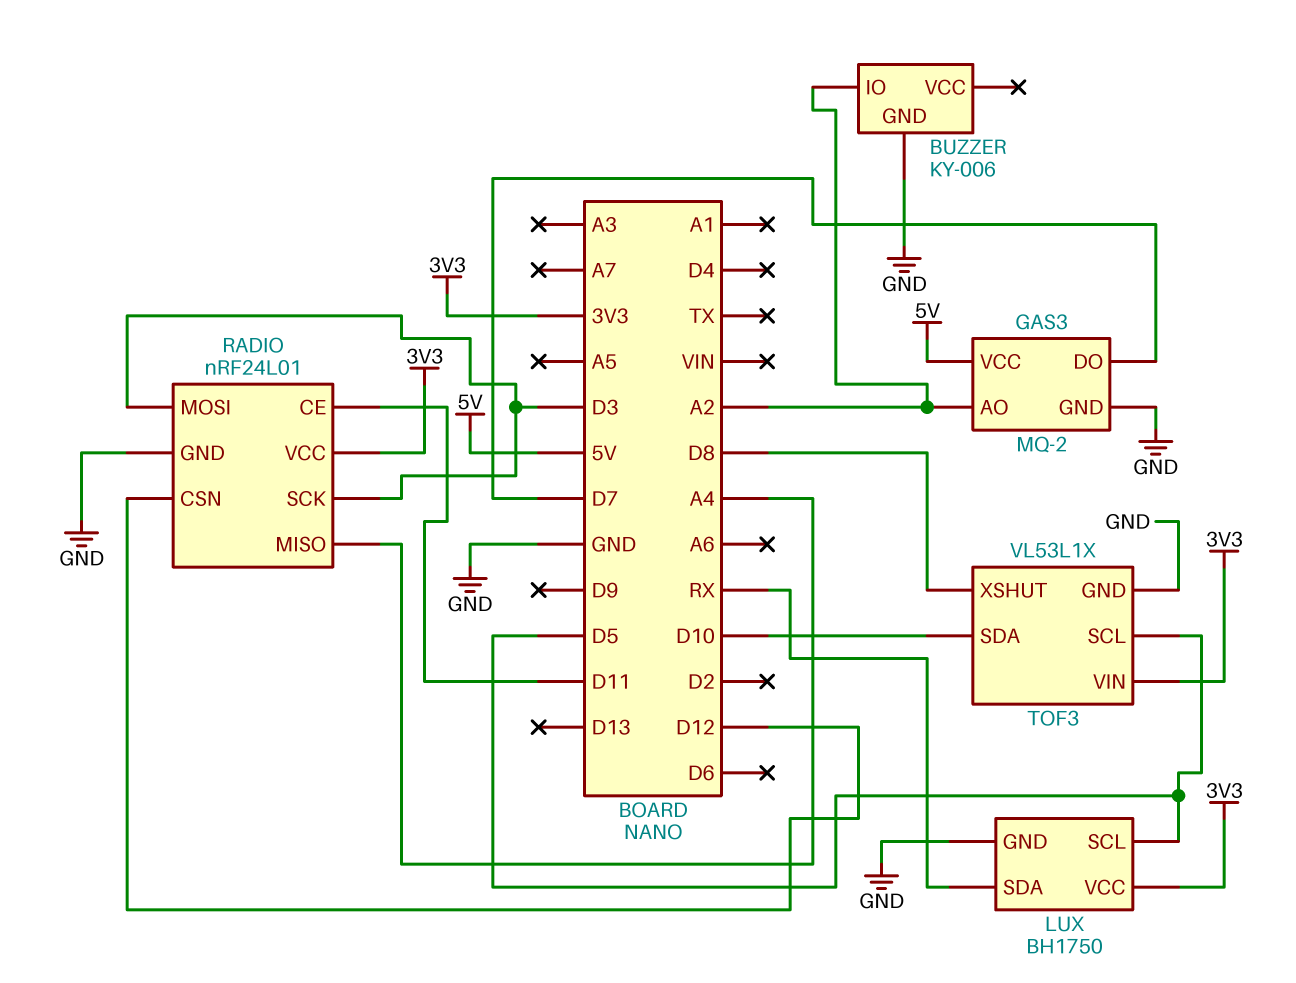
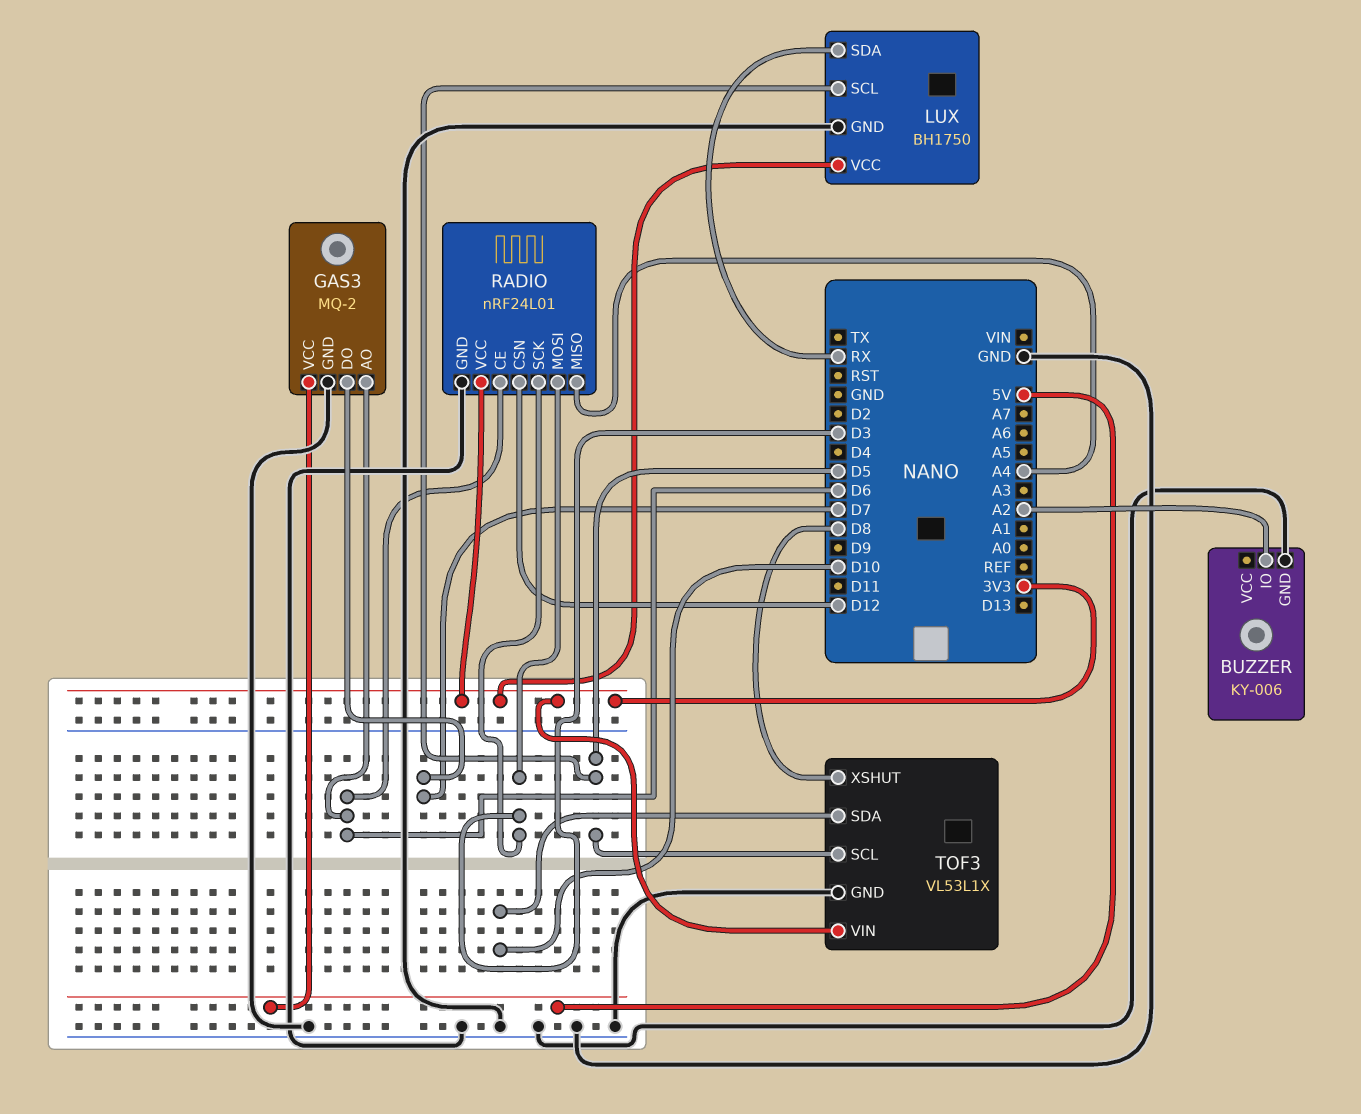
GAS3 pin AO: A2 -> D6
RADIO pin CE: D11 -> D6

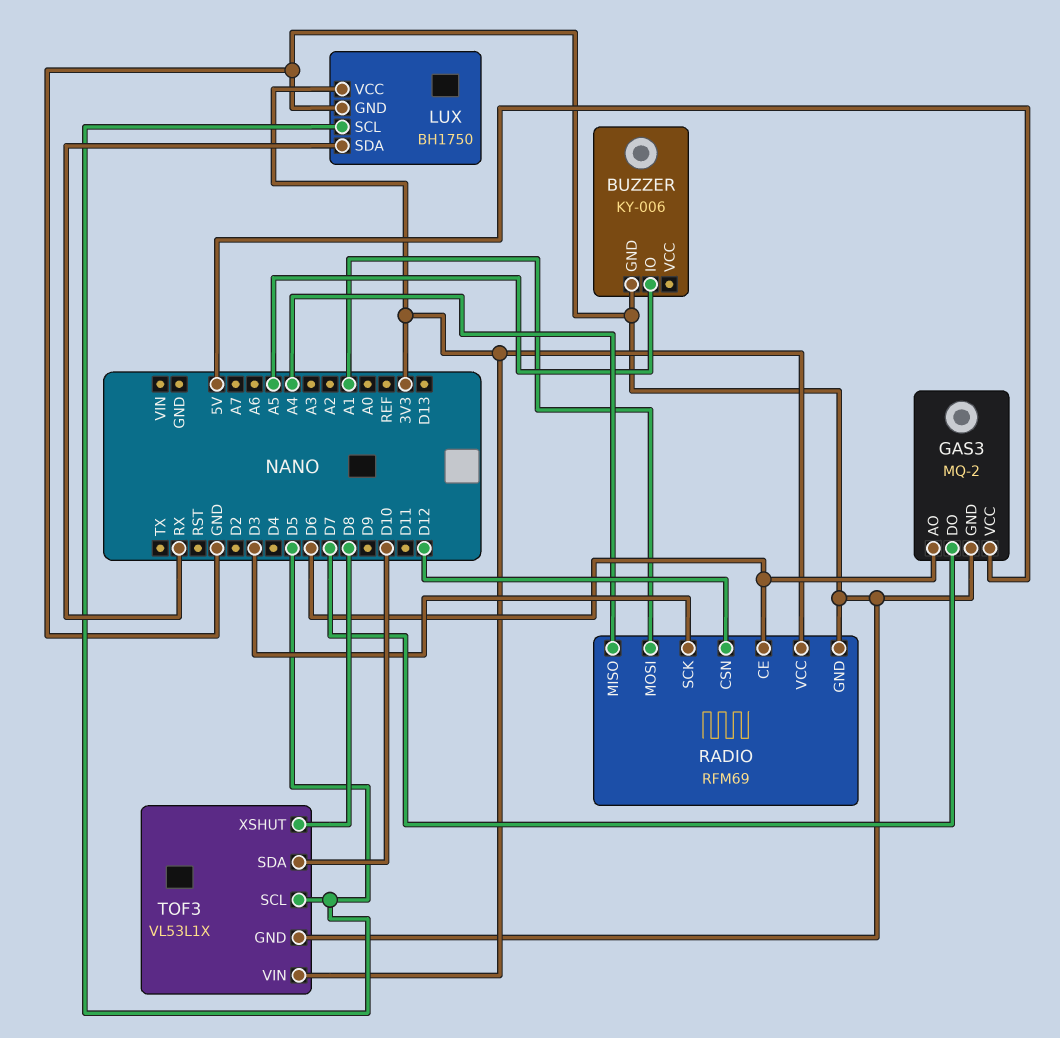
BUZZER pin IO: A2 -> A5
RADIO: nRF24L01 -> RFM69
RADIO pin MOSI: D3 -> A1

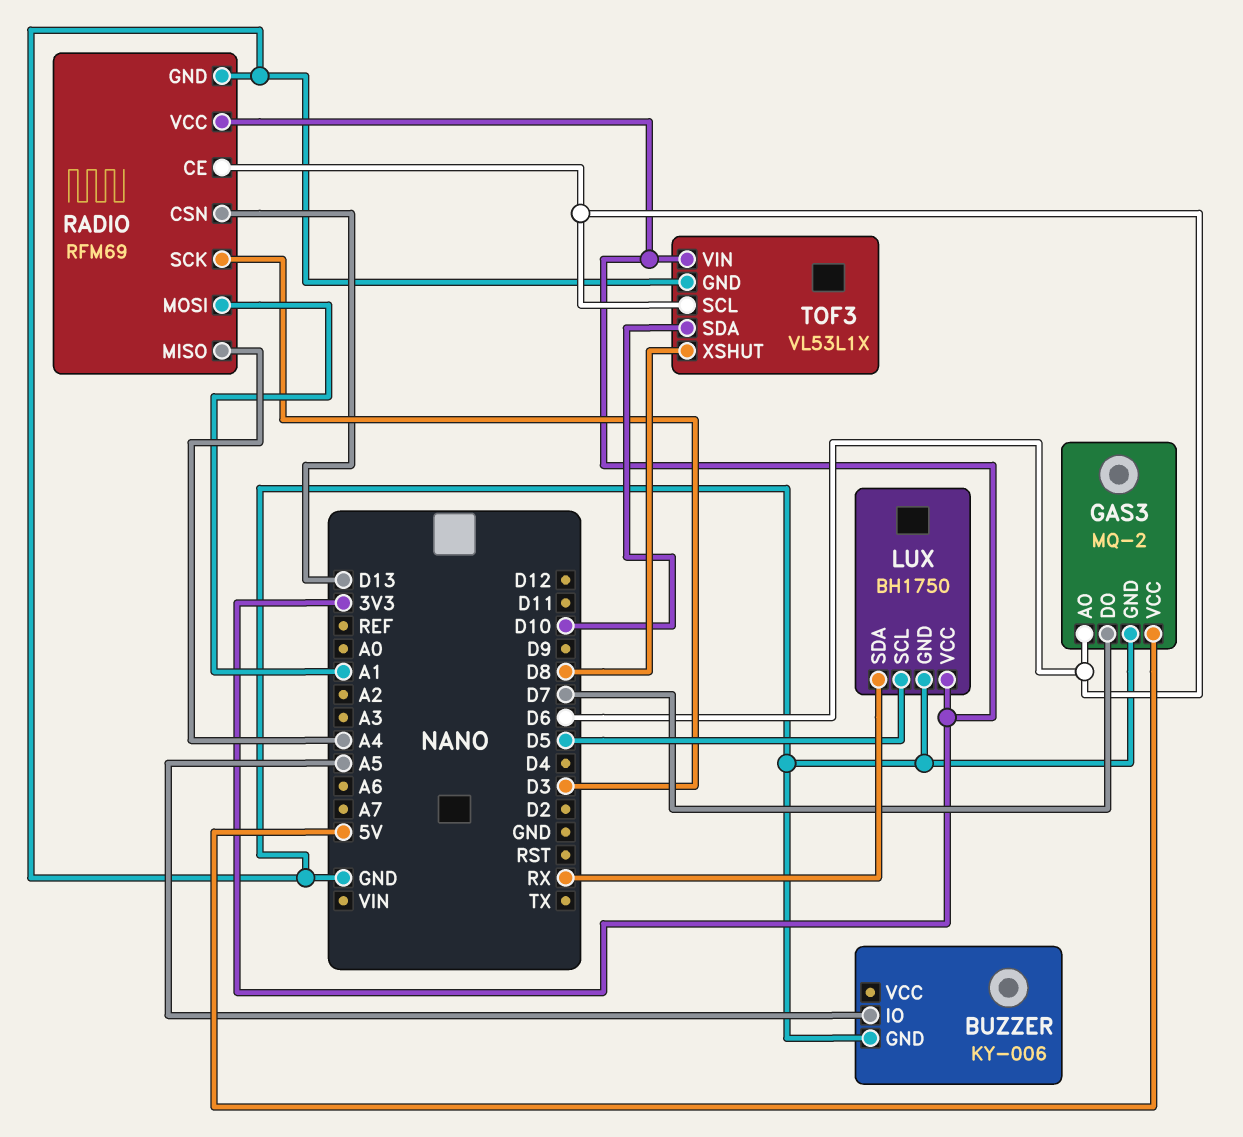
RADIO pin CSN: D12 -> D13
TOF3 pin SCL: D5 -> D6

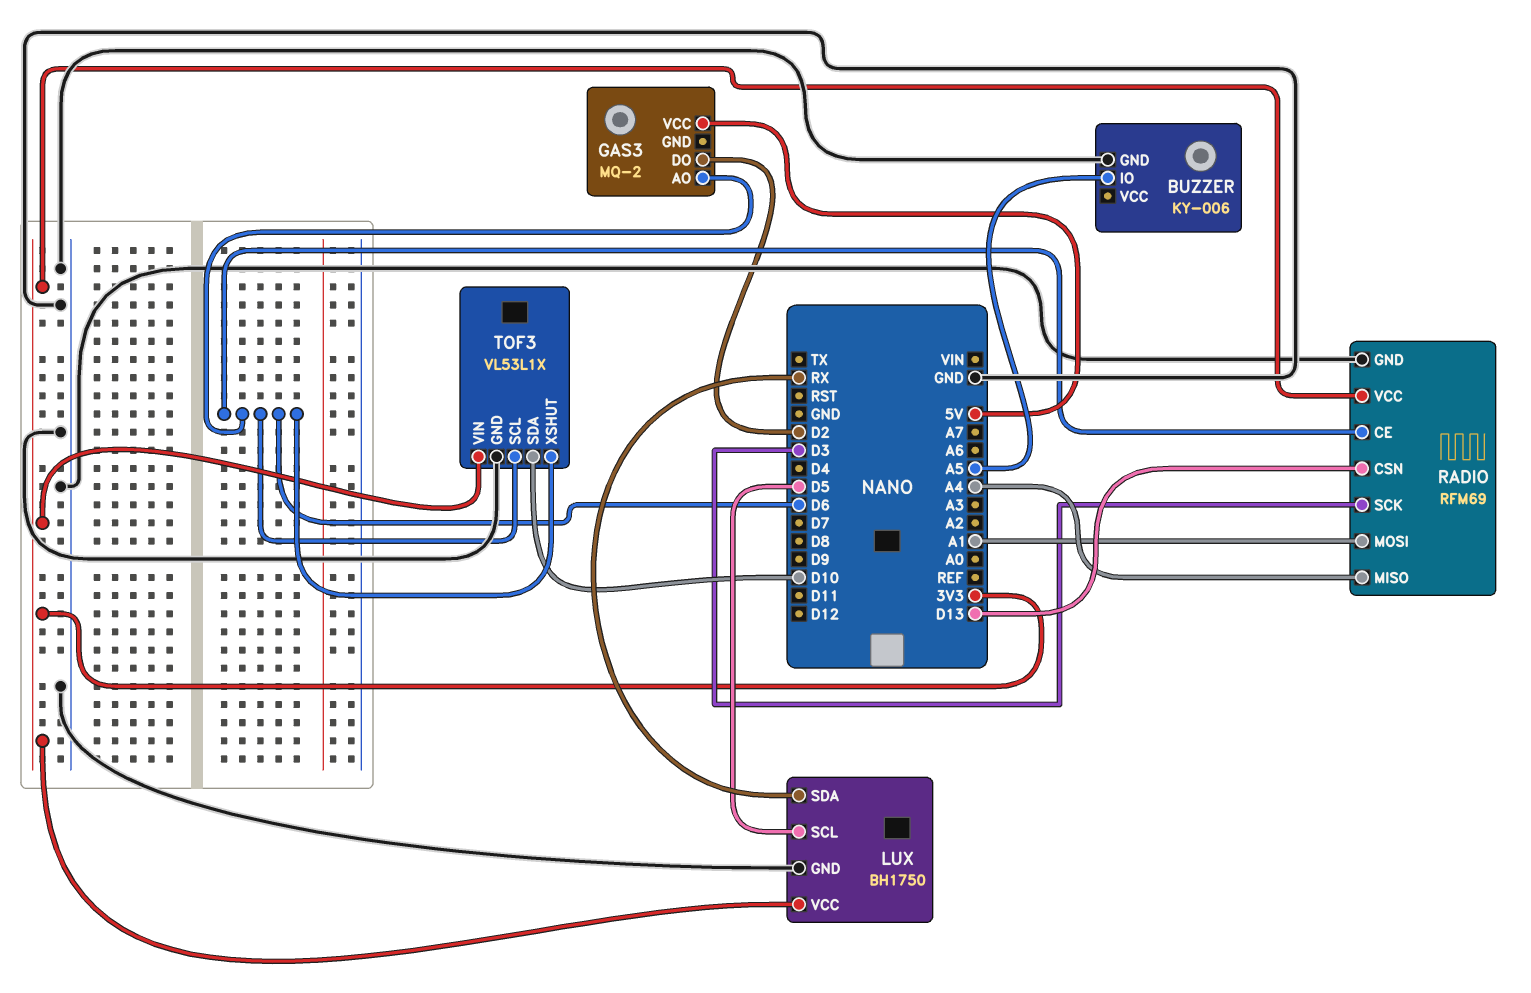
GAS3 pin DO: D7 -> D2
GAS3 pin GND: GND -> none
TOF3 pin XSHUT: D8 -> D6

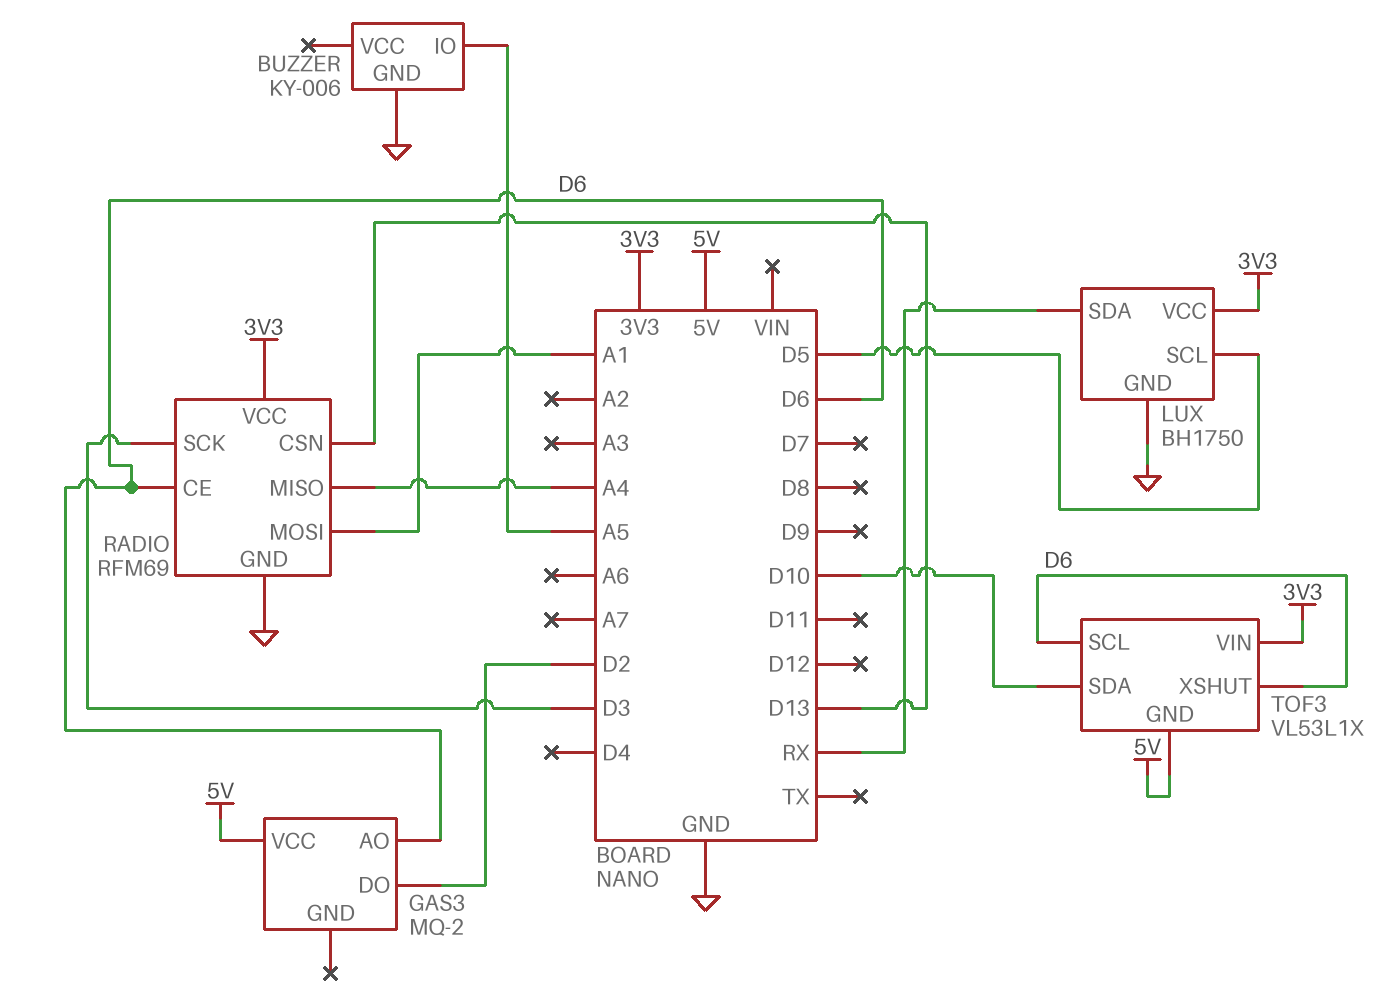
TOF3 pin GND: GND -> 5V

